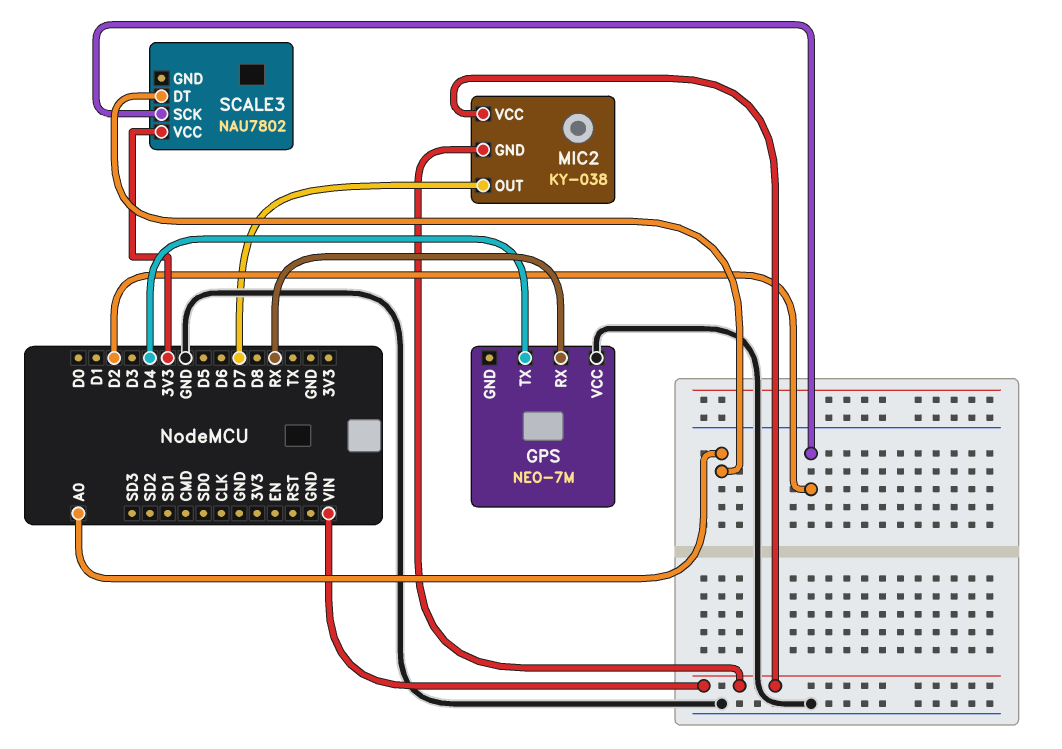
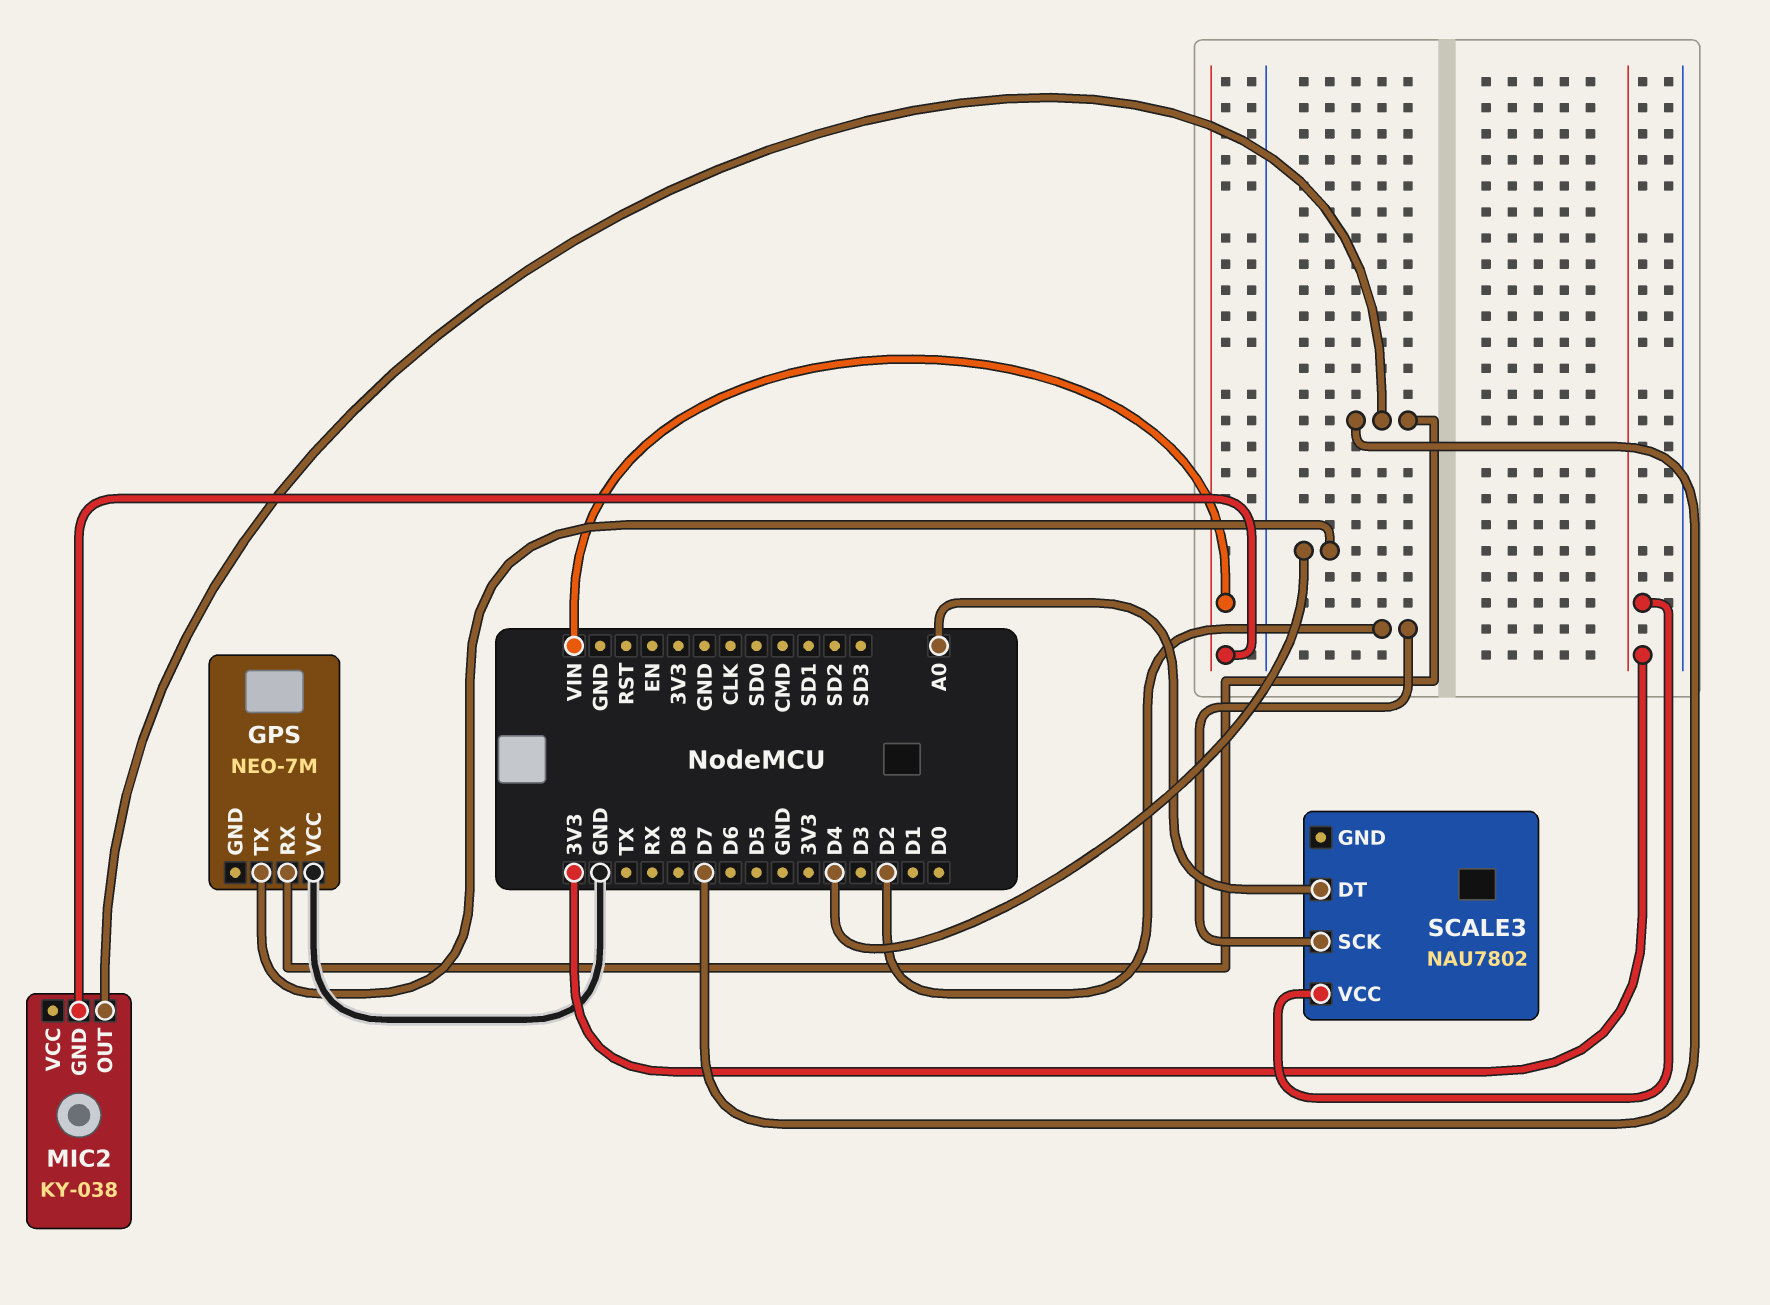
GPS pin RX: RX -> D7
MIC2 pin VCC: VIN -> none

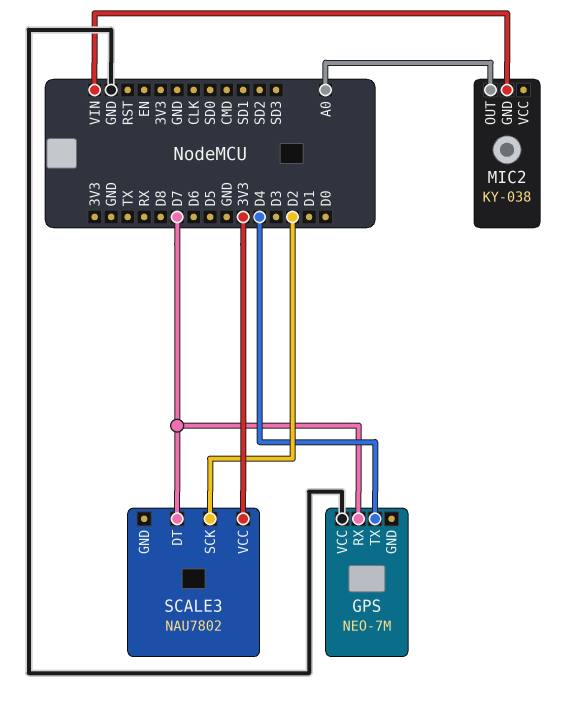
MIC2 pin OUT: D7 -> A0
SCALE3 pin DT: A0 -> D7

